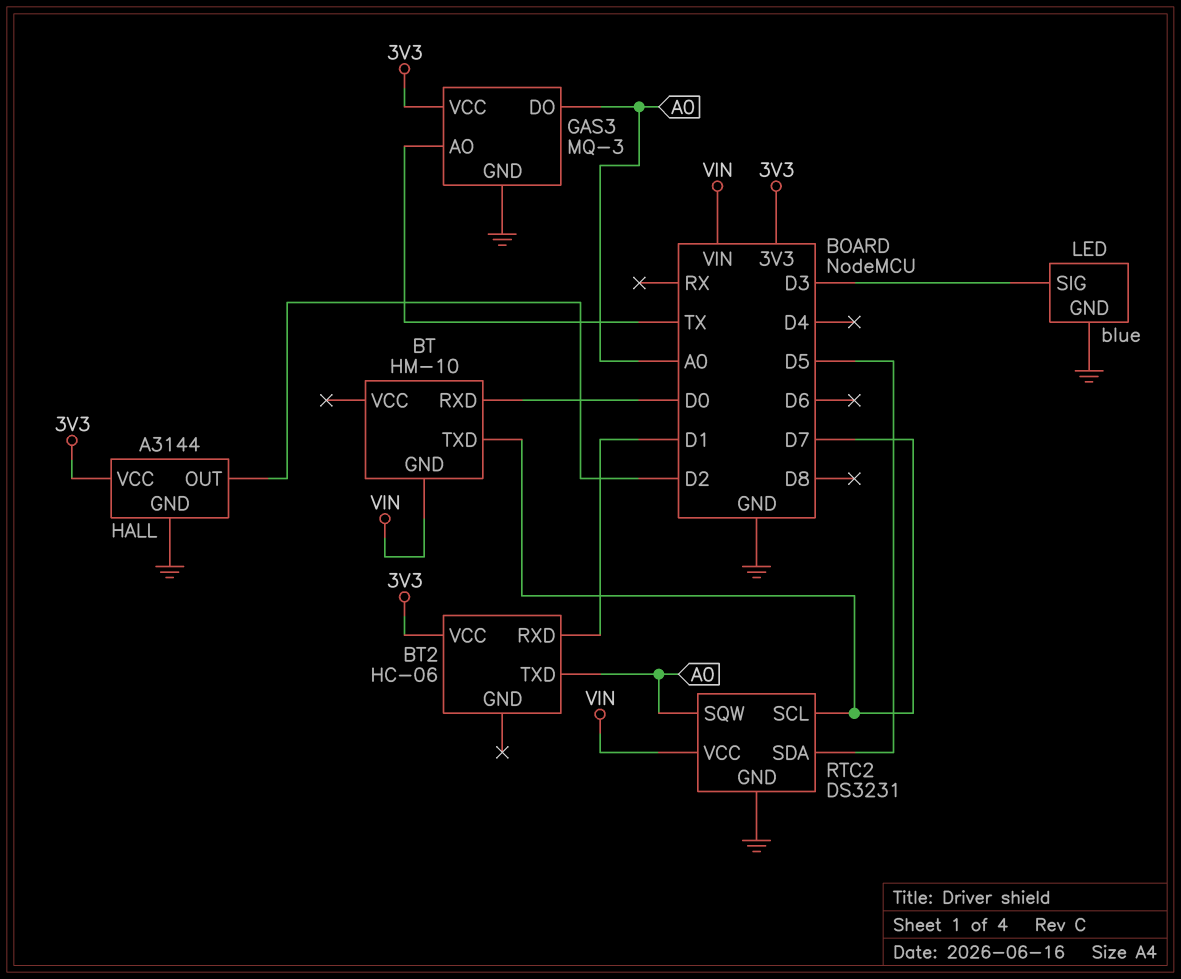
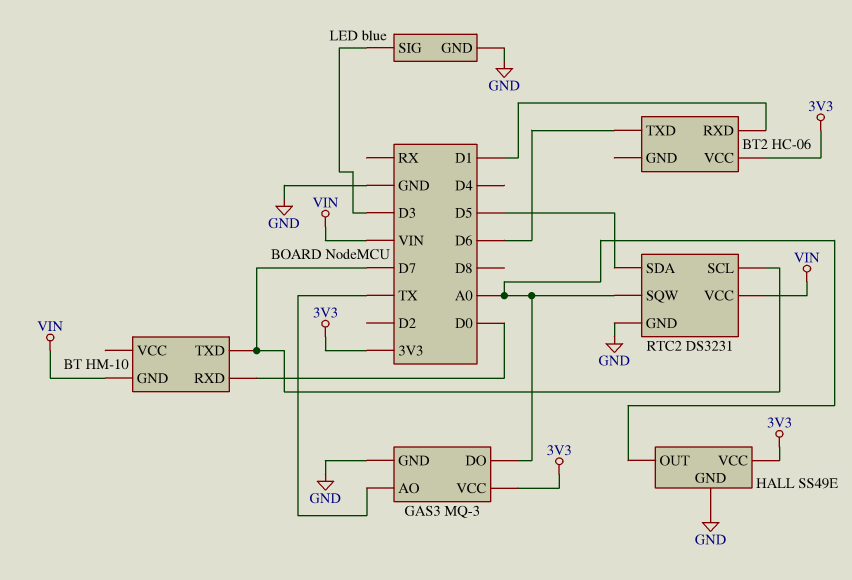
BT2 pin TXD: A0 -> D6
HALL: A3144 -> SS49E
HALL pin OUT: D2 -> A0

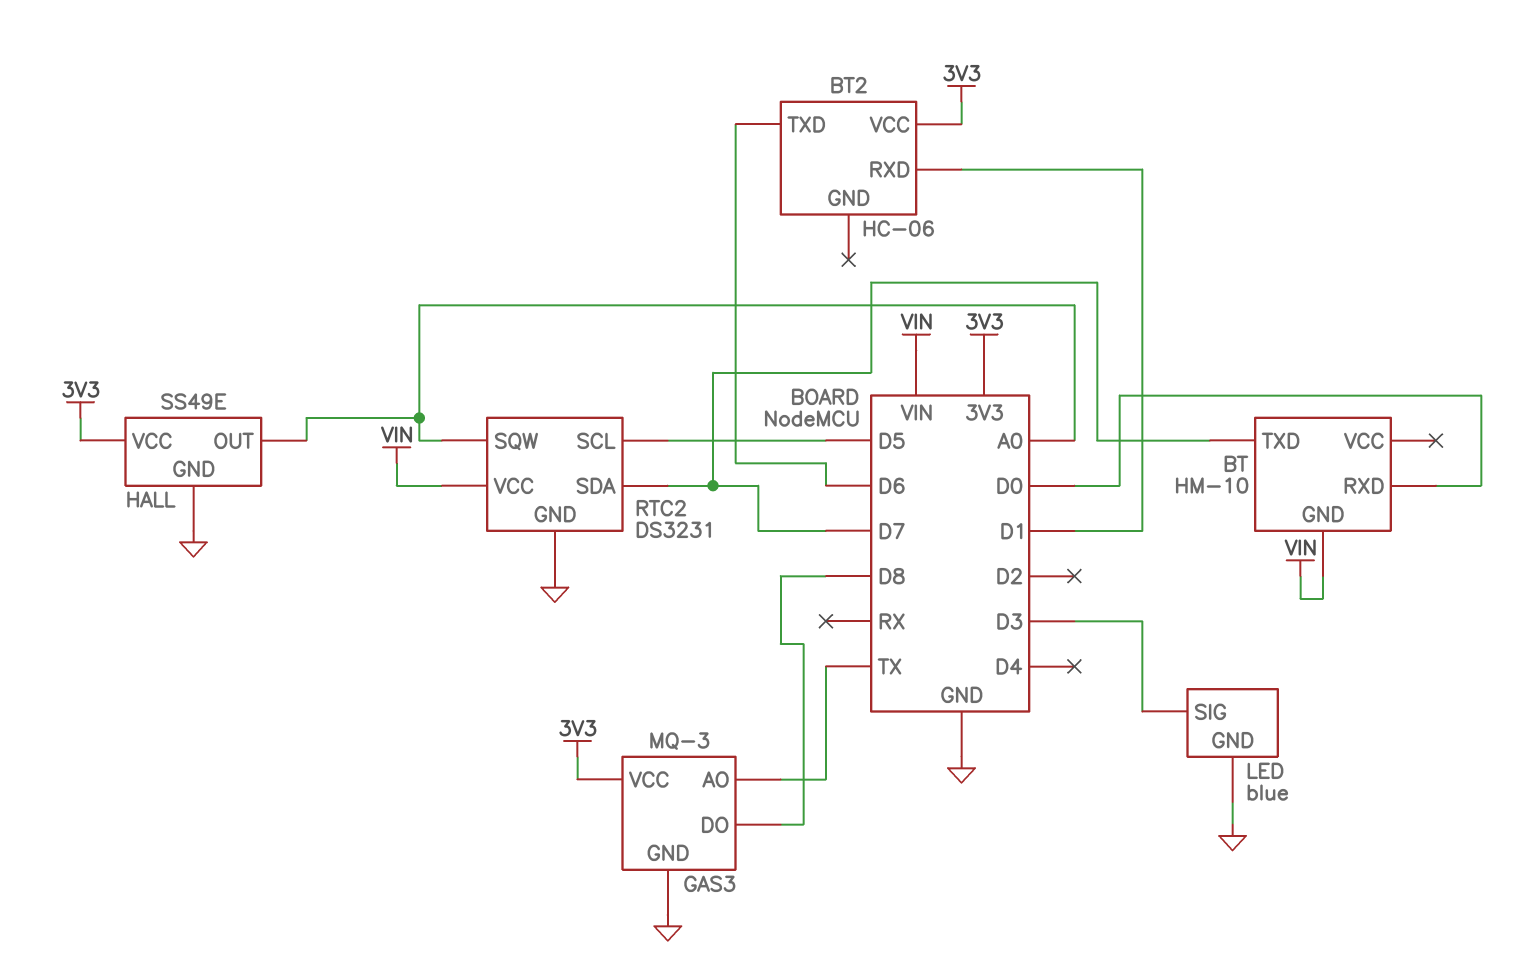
GAS3 pin DO: A0 -> D8
RTC2 pin SCL: D7 -> D5
RTC2 pin SDA: D5 -> D7

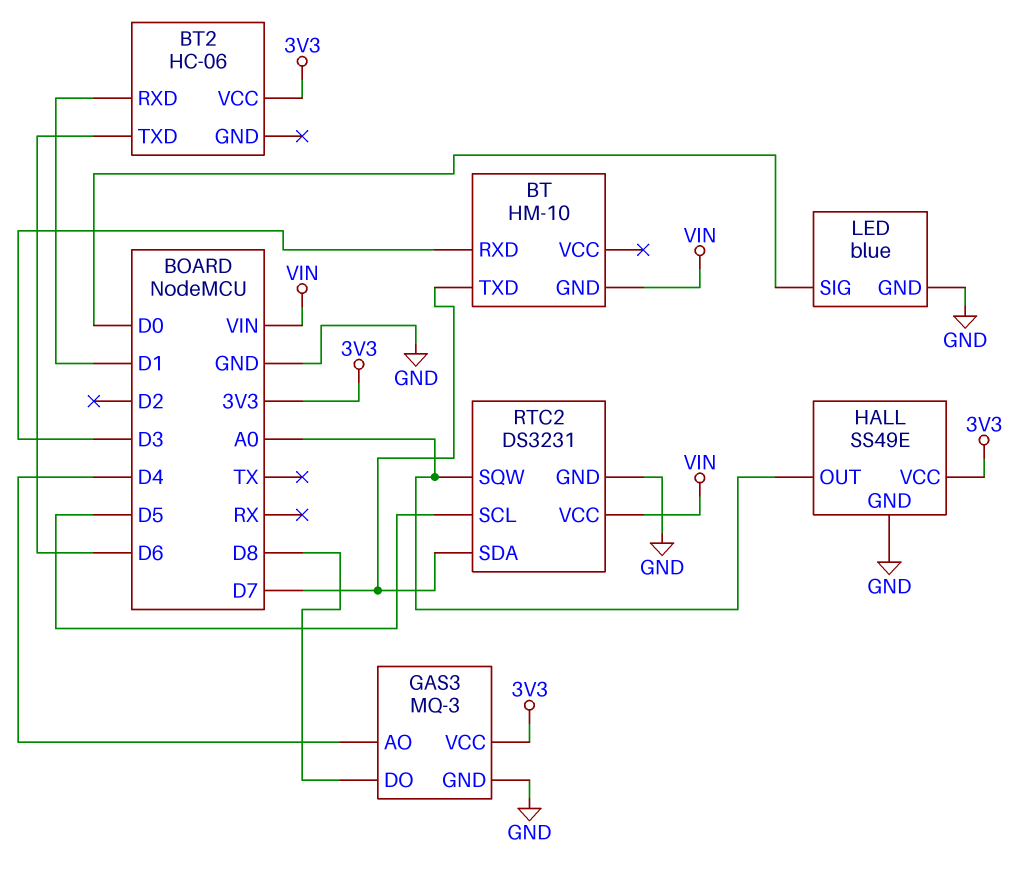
BT pin RXD: D0 -> D3
GAS3 pin AO: TX -> D4
LED pin SIG: D3 -> D0

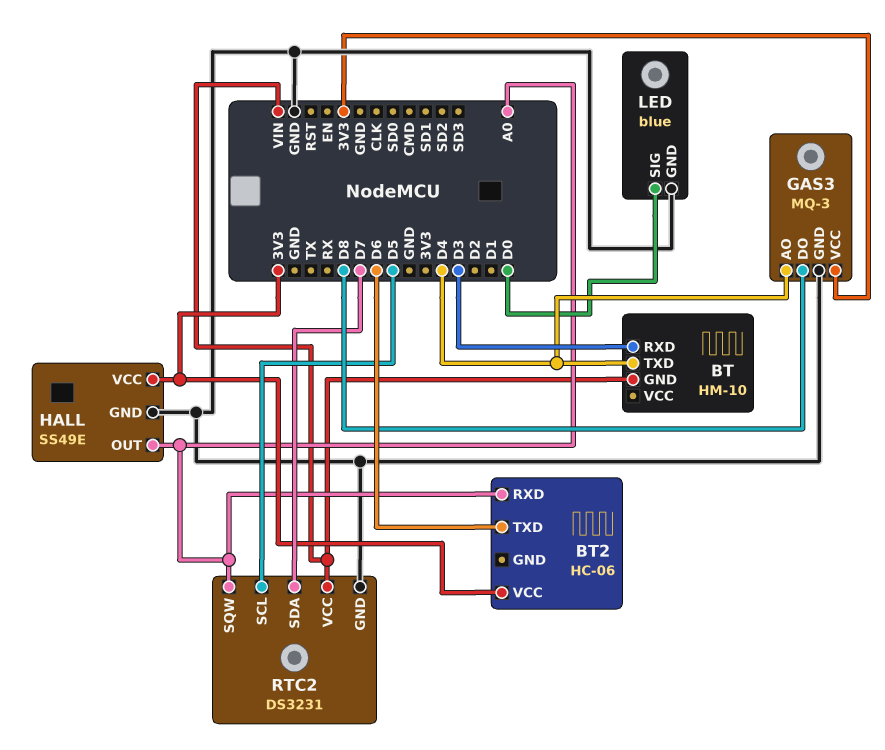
BT pin TXD: D7 -> D4
BT2 pin RXD: D1 -> A0

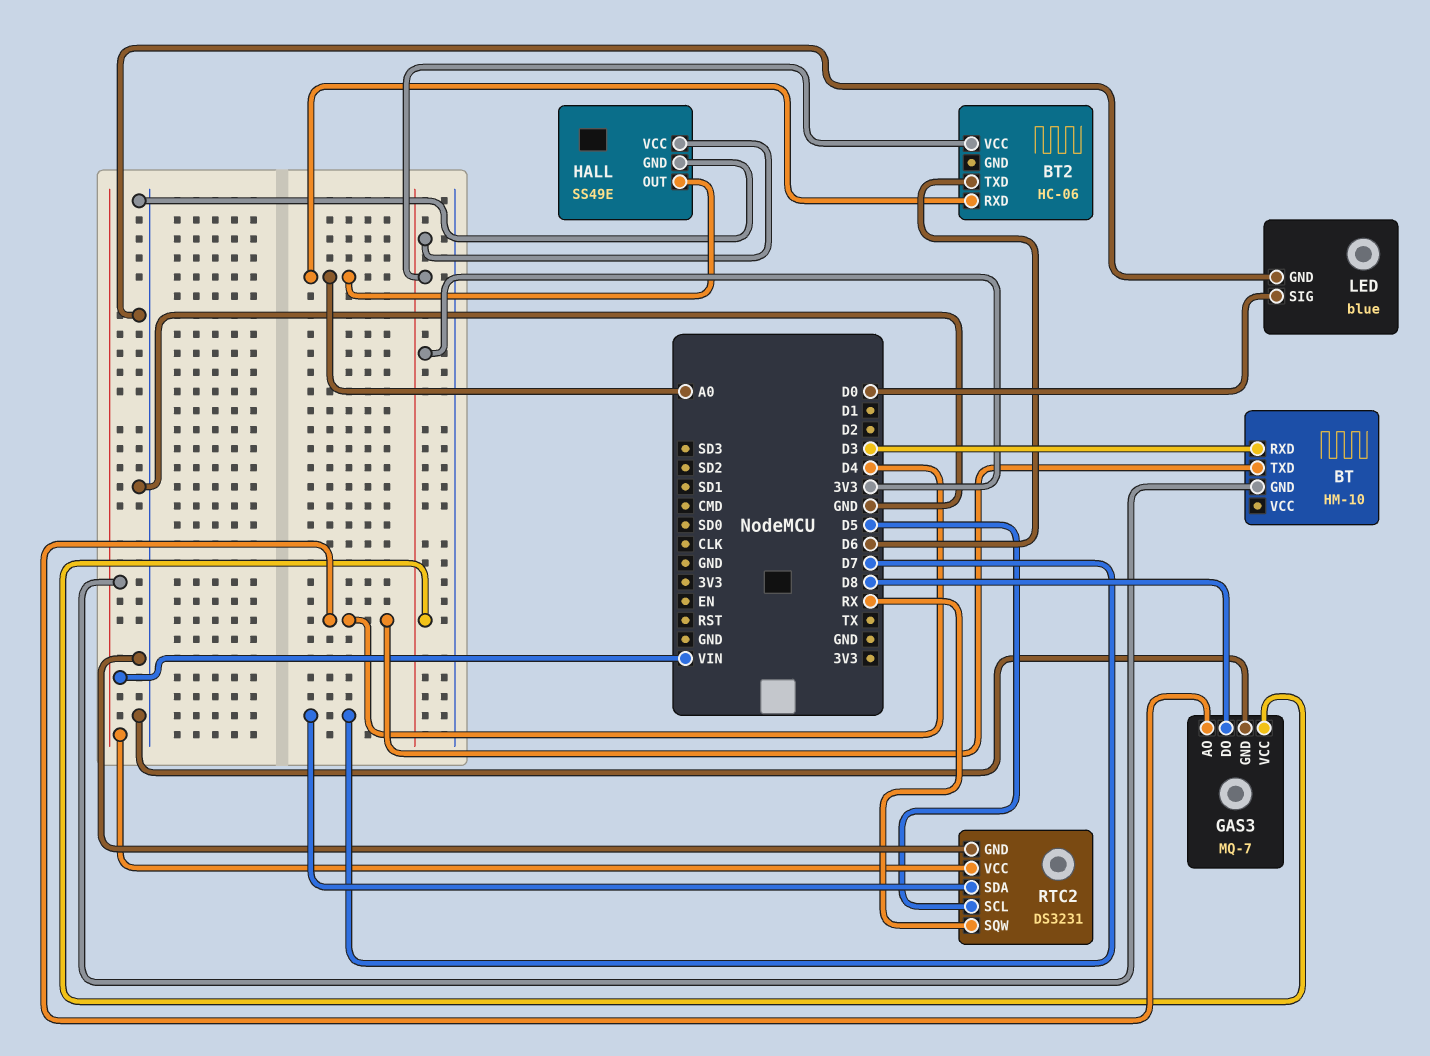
GAS3: MQ-3 -> MQ-7
RTC2 pin SQW: A0 -> RX

